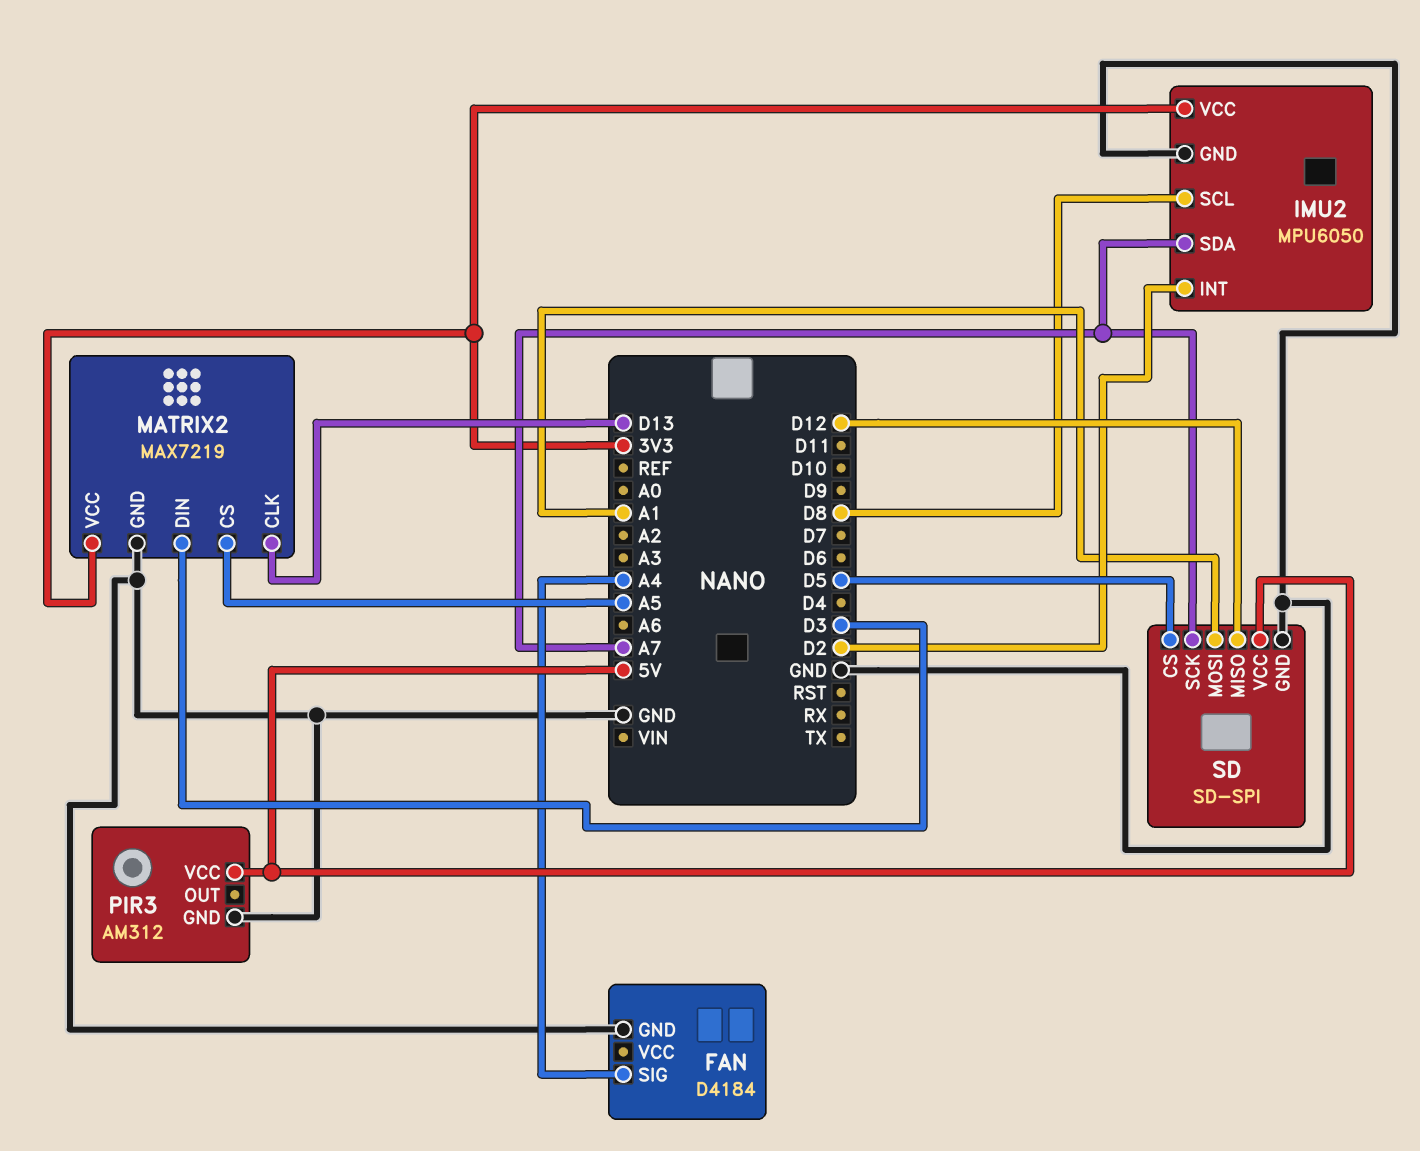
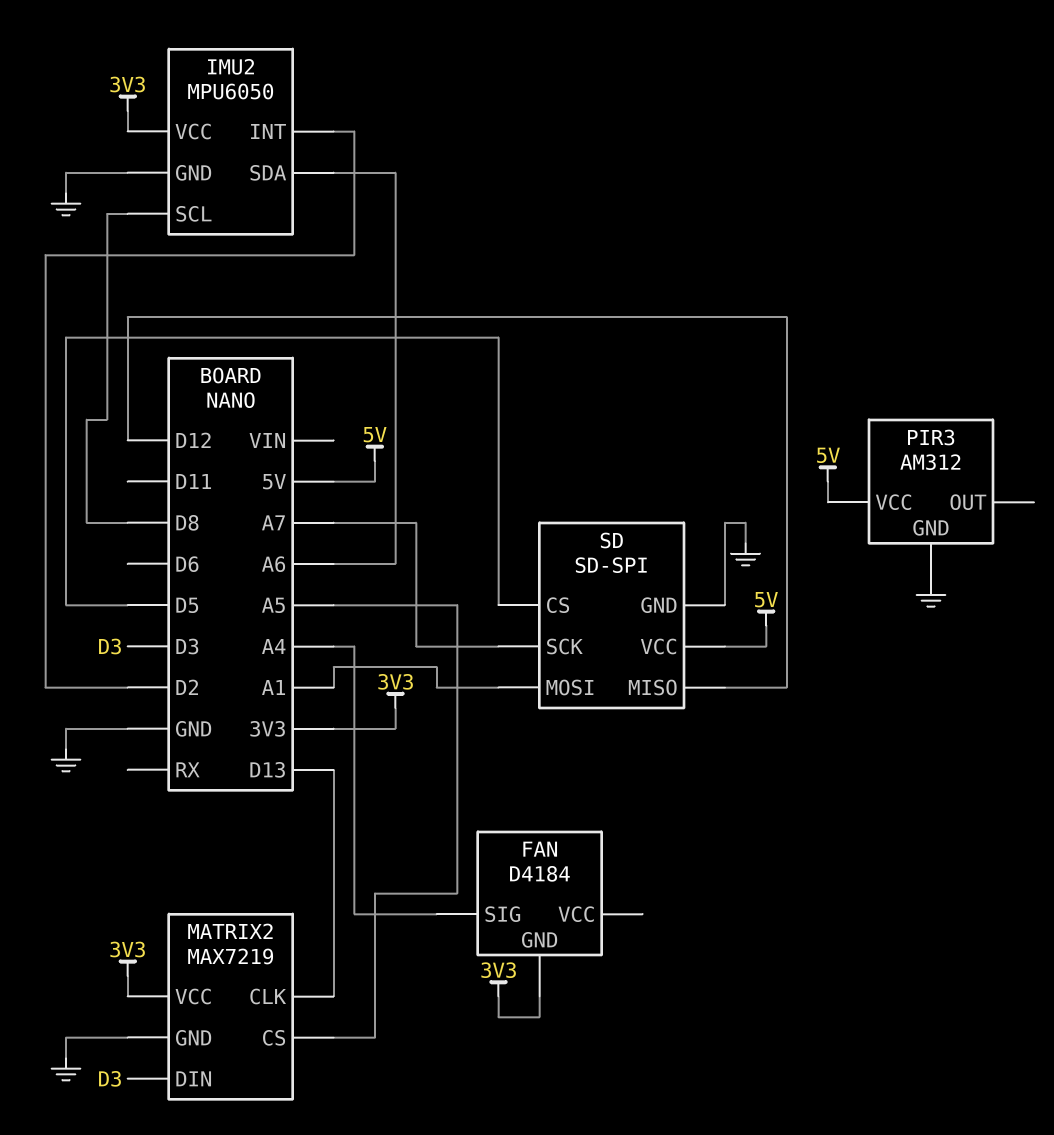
FAN pin GND: GND -> 3V3
IMU2 pin SDA: A7 -> A6

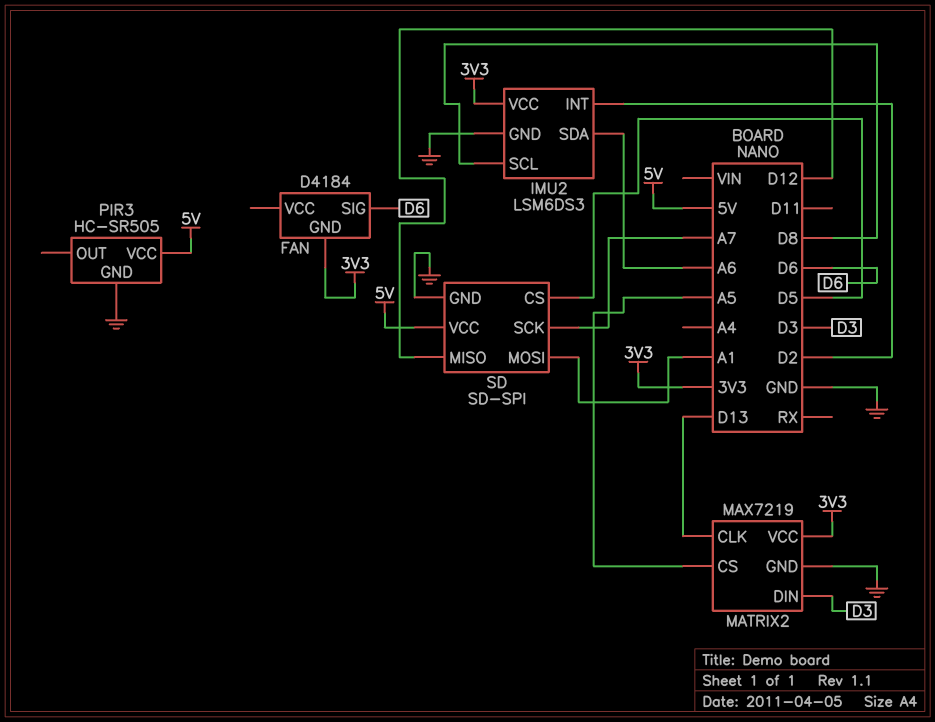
FAN pin SIG: A4 -> D6
IMU2: MPU6050 -> LSM6DS3
PIR3: AM312 -> HC-SR505

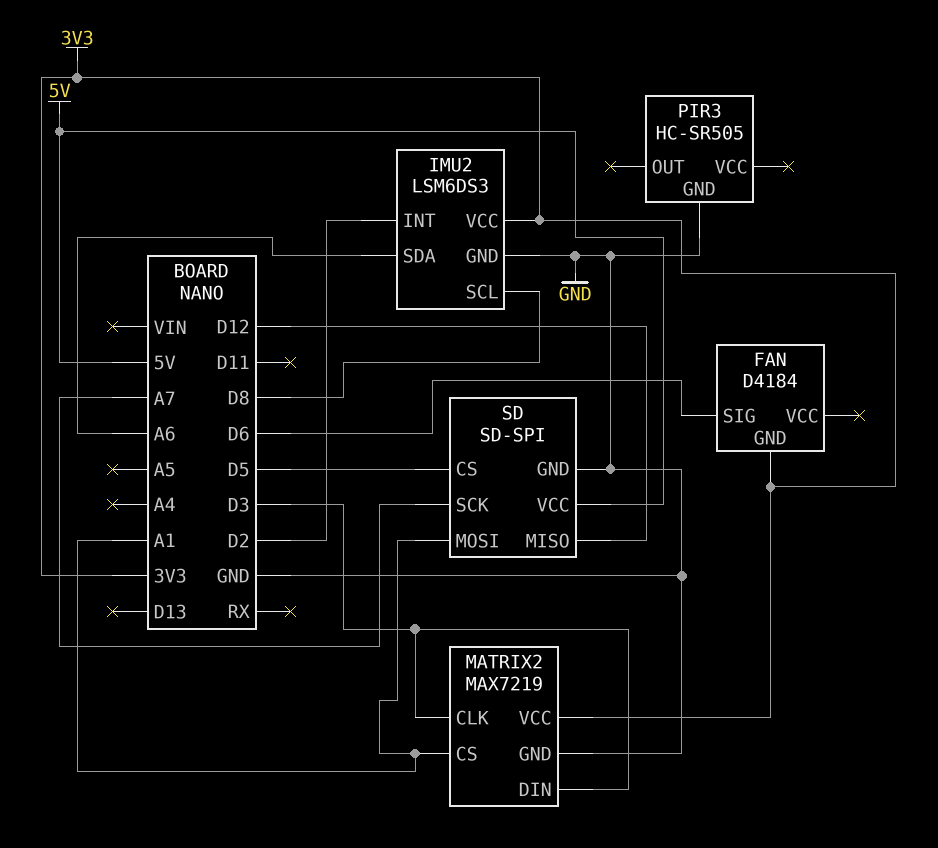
MATRIX2 pin CLK: D13 -> D3
MATRIX2 pin CS: A5 -> A1
PIR3 pin VCC: 5V -> none

